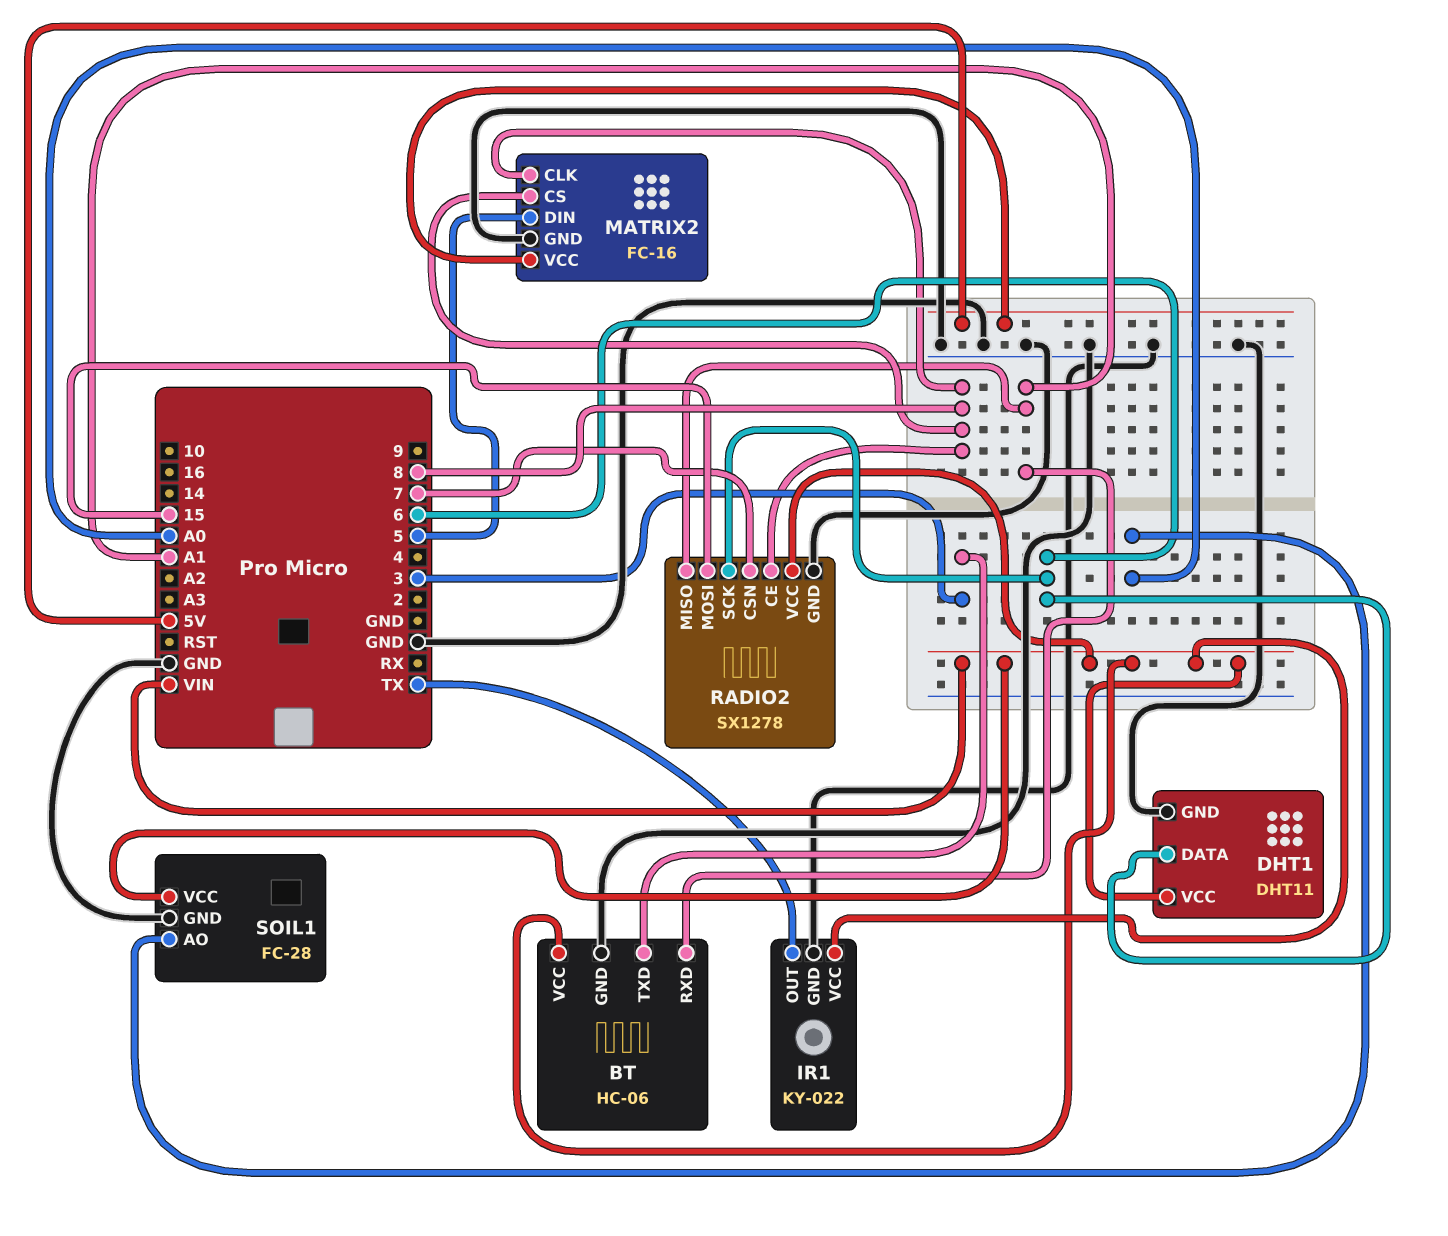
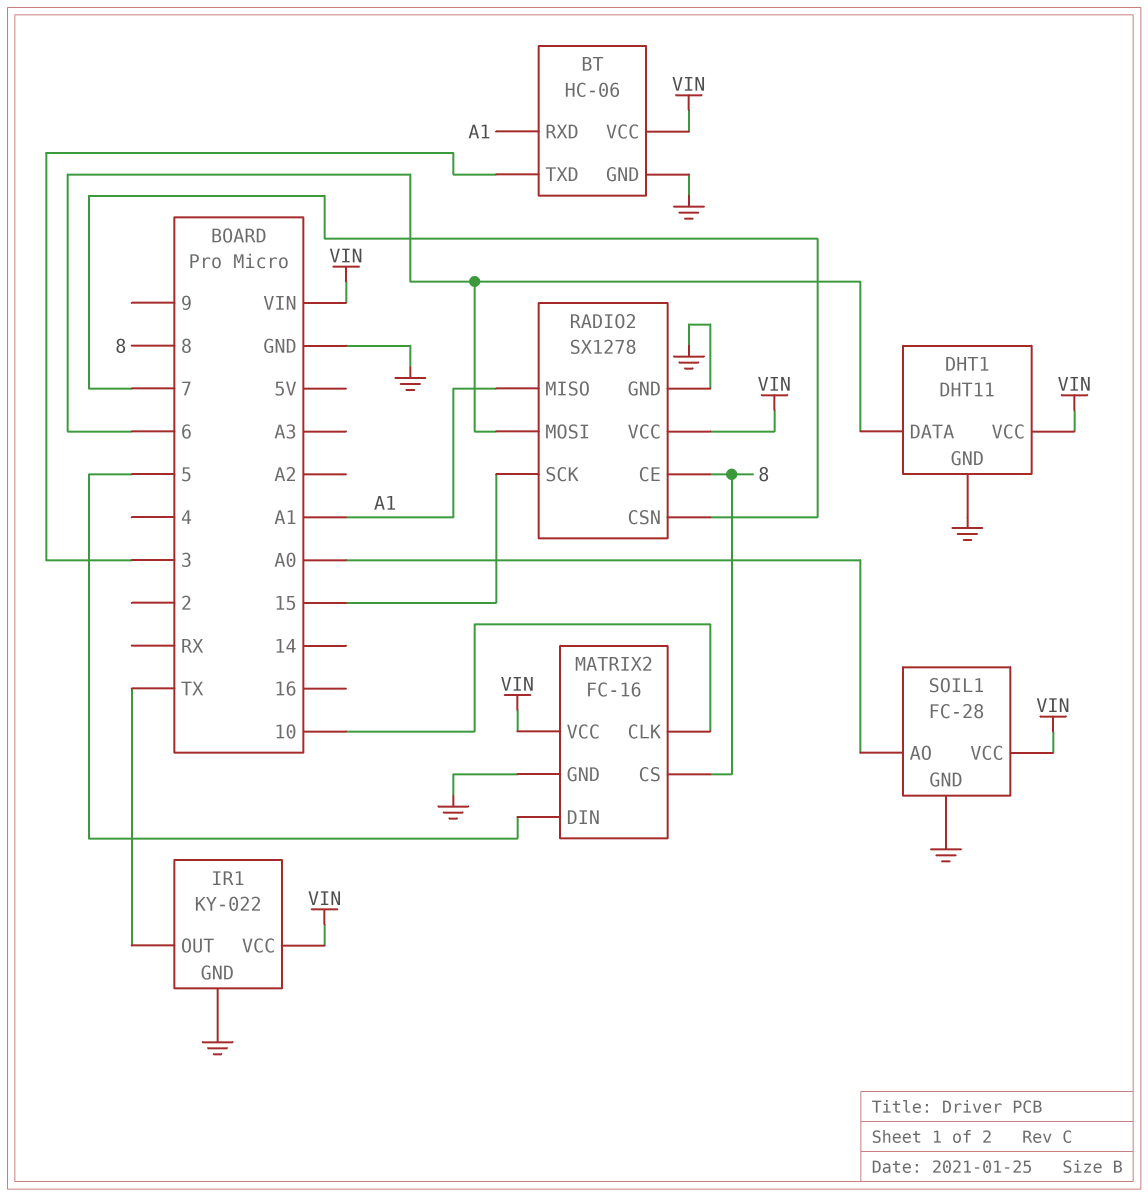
MATRIX2 pin CLK: 8 -> 10
MATRIX2 pin VCC: 5V -> VIN
RADIO2 pin MOSI: 15 -> 6
RADIO2 pin SCK: 6 -> 15

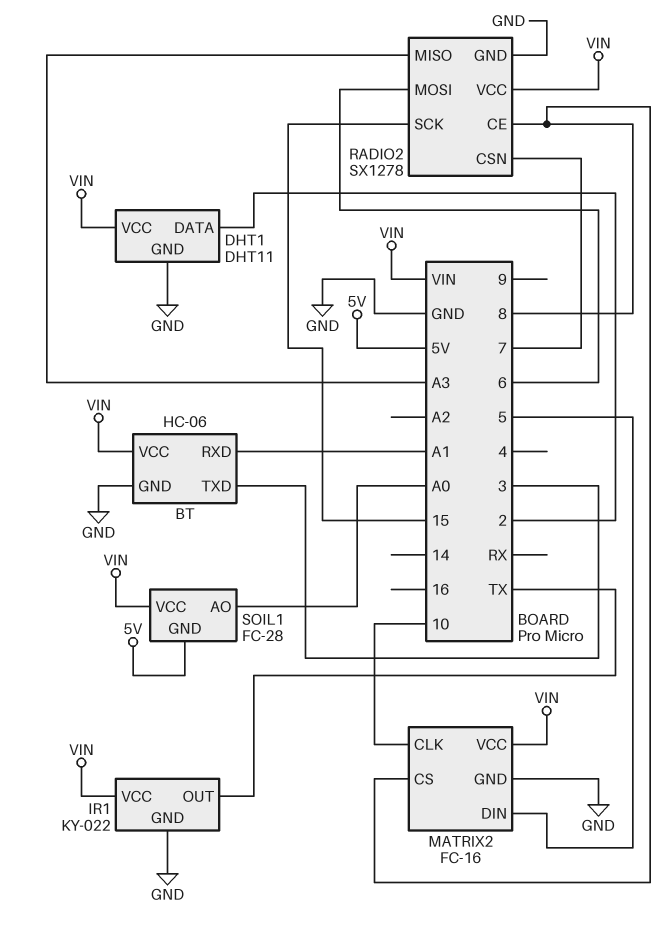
DHT1 pin DATA: 6 -> 2
RADIO2 pin MISO: A1 -> A3
SOIL1 pin GND: GND -> 5V

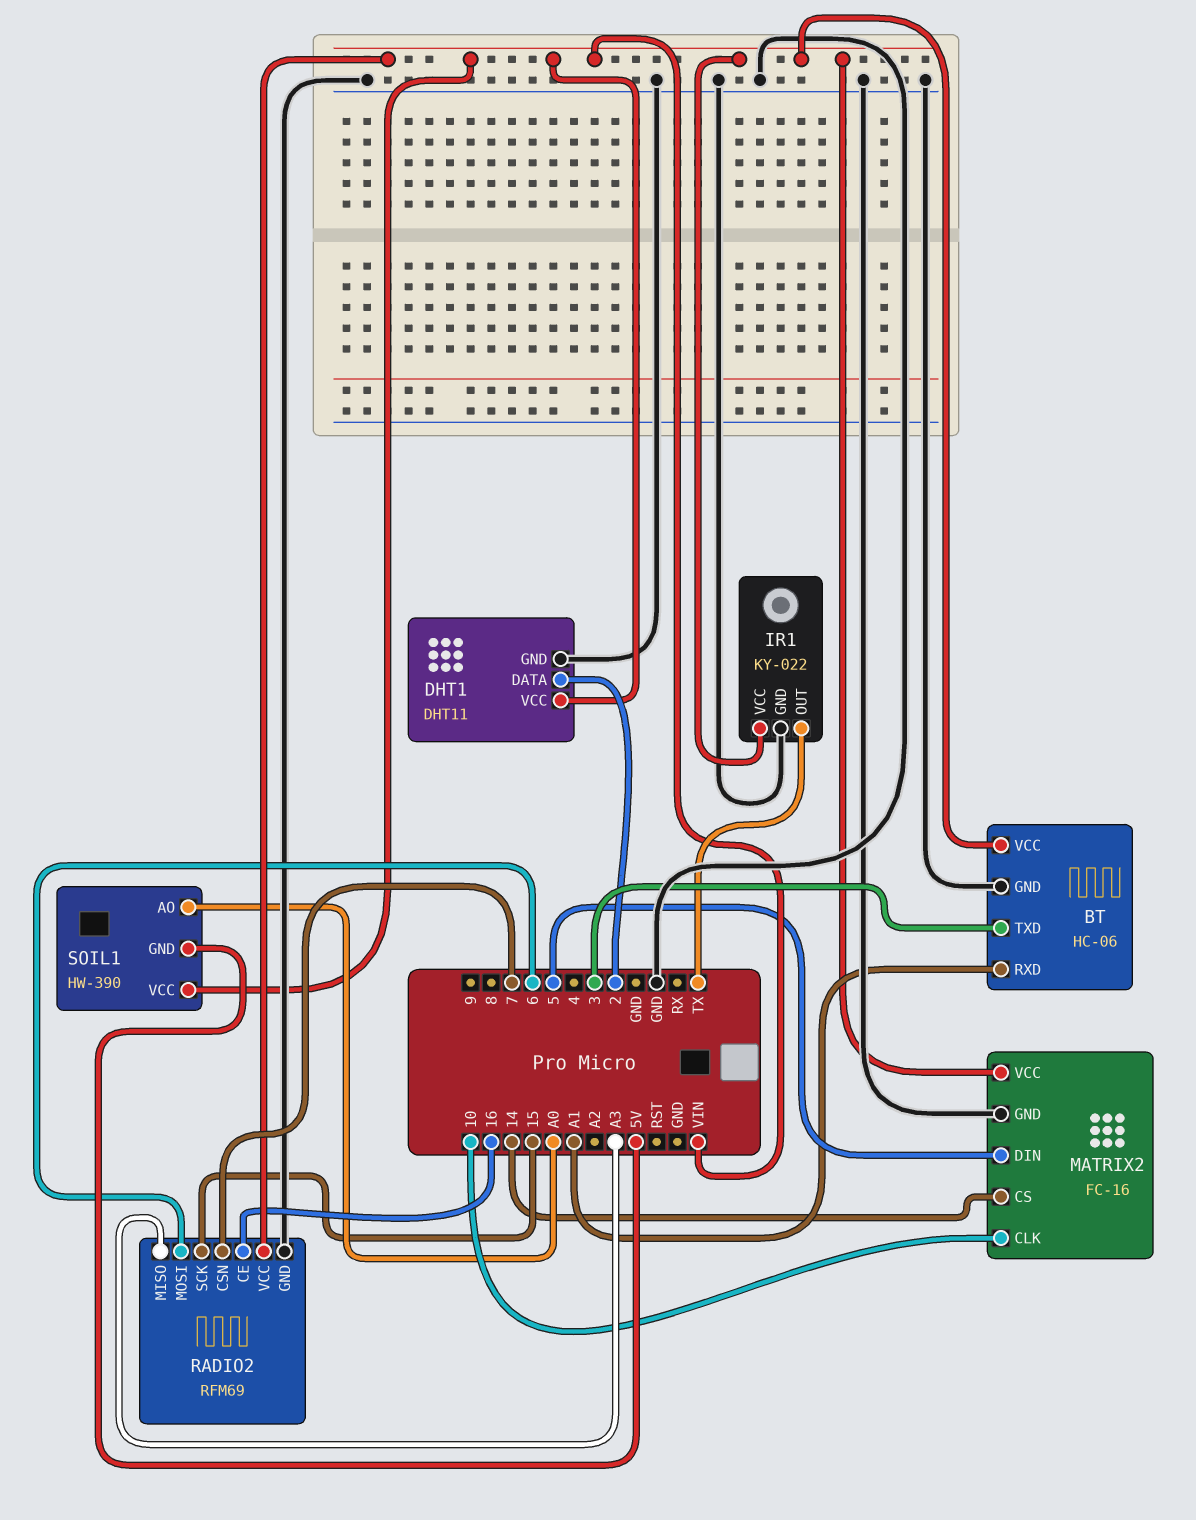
MATRIX2 pin CS: 8 -> 14
RADIO2: SX1278 -> RFM69
RADIO2 pin CE: 8 -> 16
SOIL1: FC-28 -> HW-390

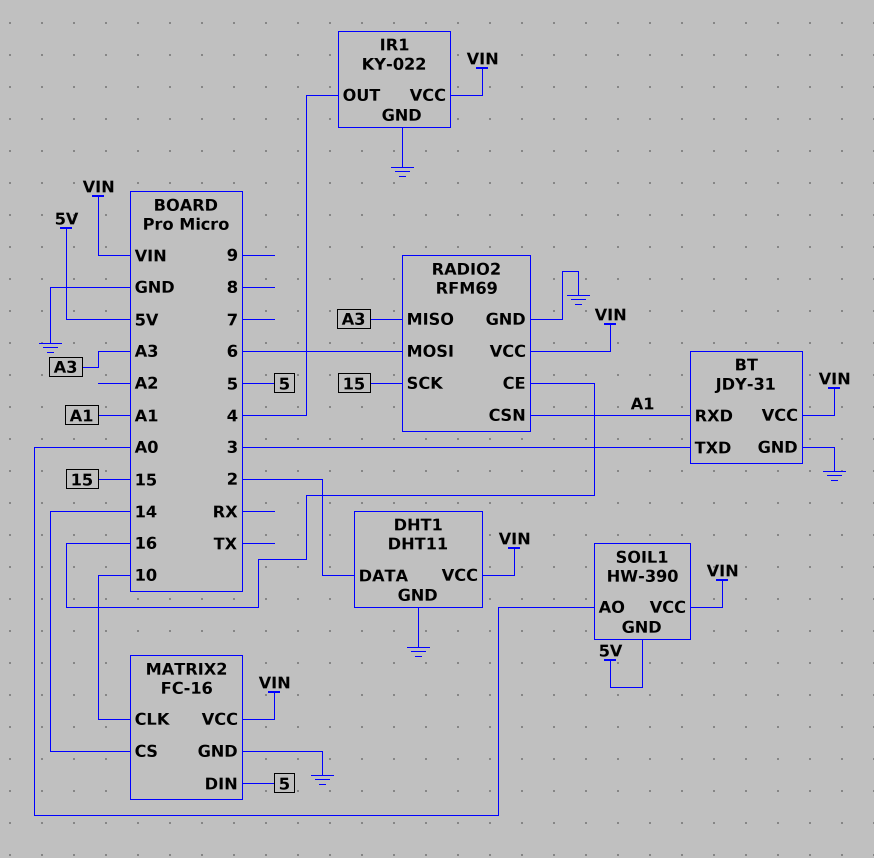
BT: HC-06 -> JDY-31
IR1 pin OUT: TX -> 4
RADIO2 pin CSN: 7 -> A1

